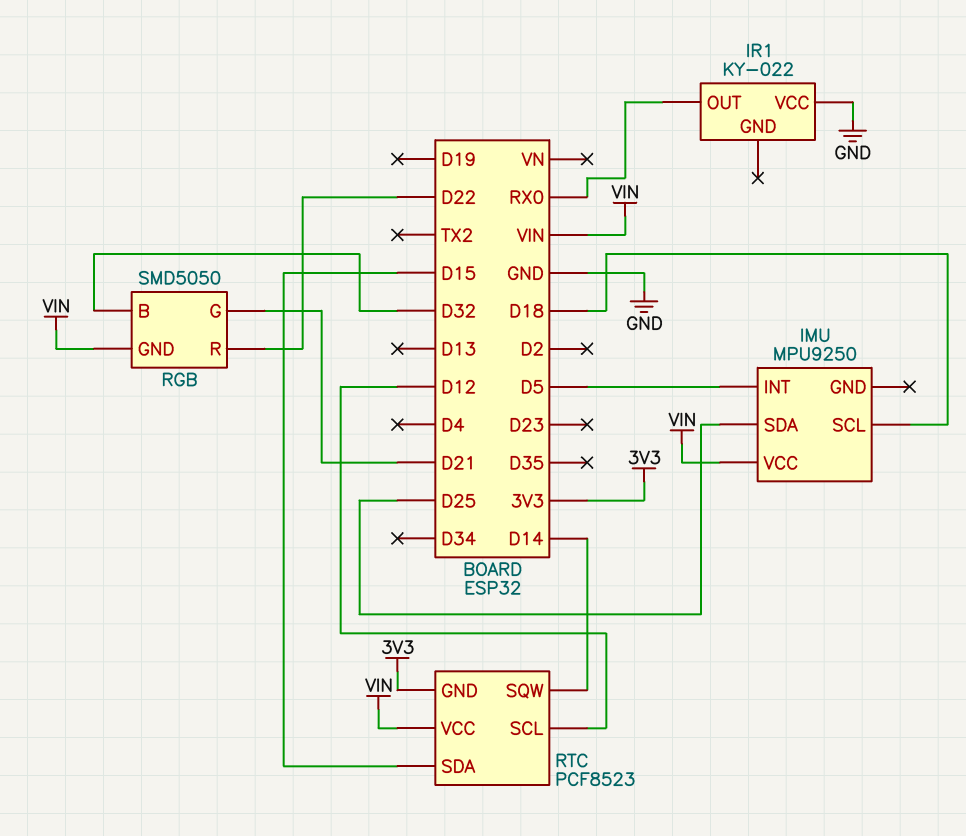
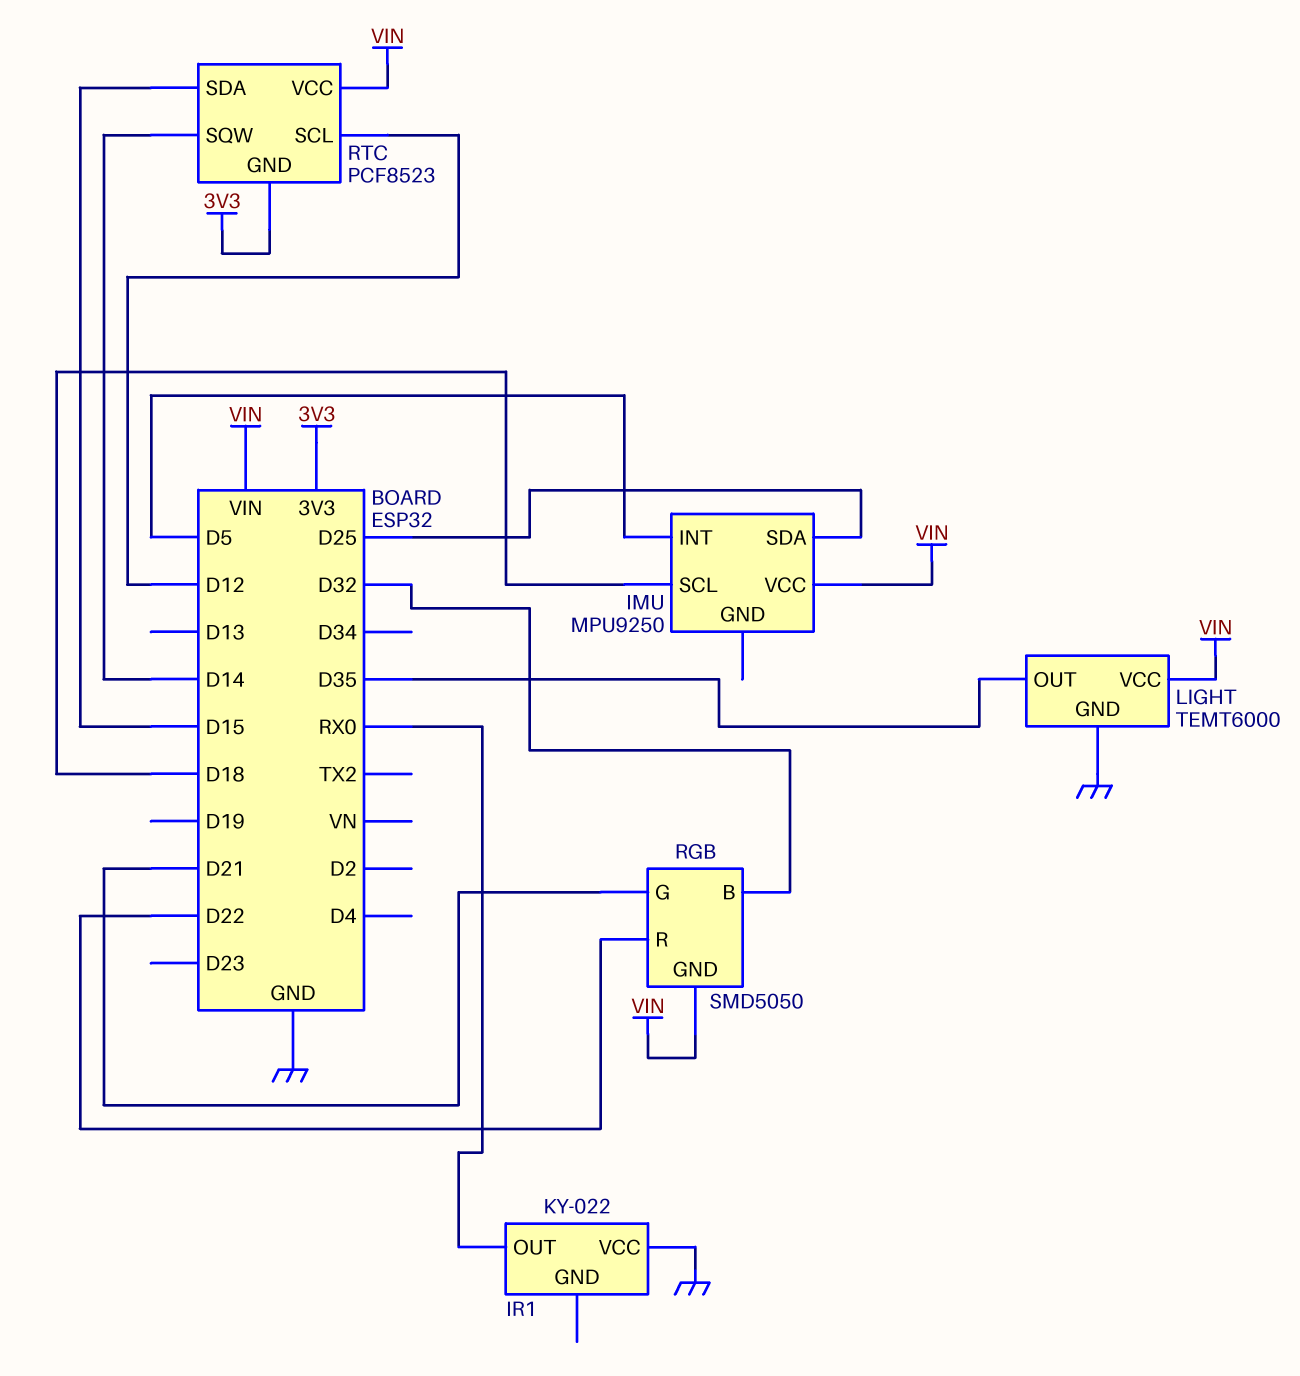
LIGHT: none -> TEMT6000
LIGHT pin GND: none -> GND
LIGHT pin OUT: none -> D35
LIGHT pin VCC: none -> VIN

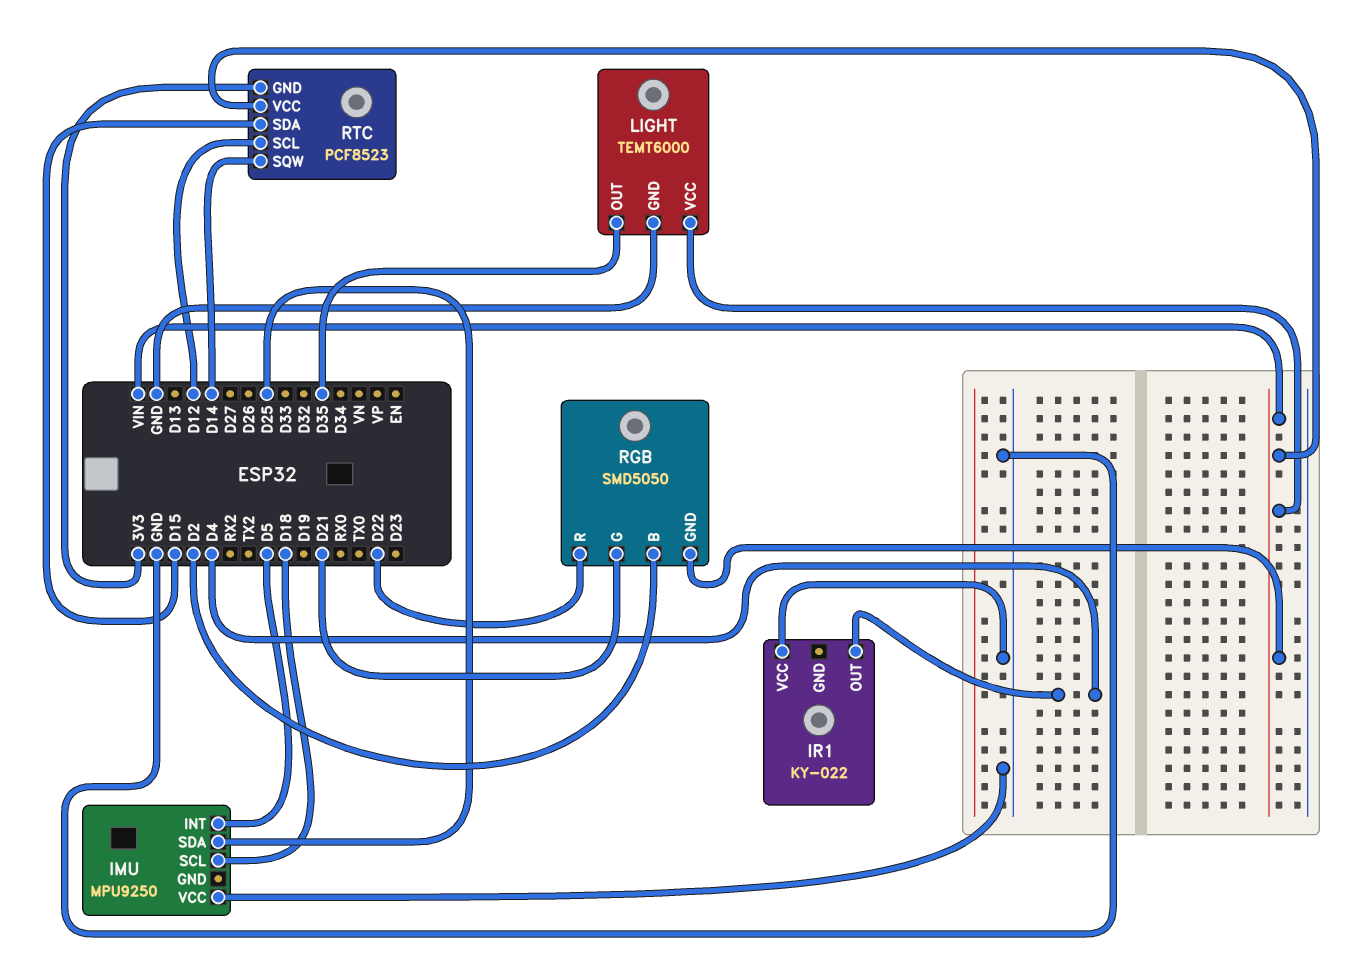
IMU pin VCC: VIN -> GND
IR1 pin OUT: RX0 -> D4
RGB pin B: D32 -> D2

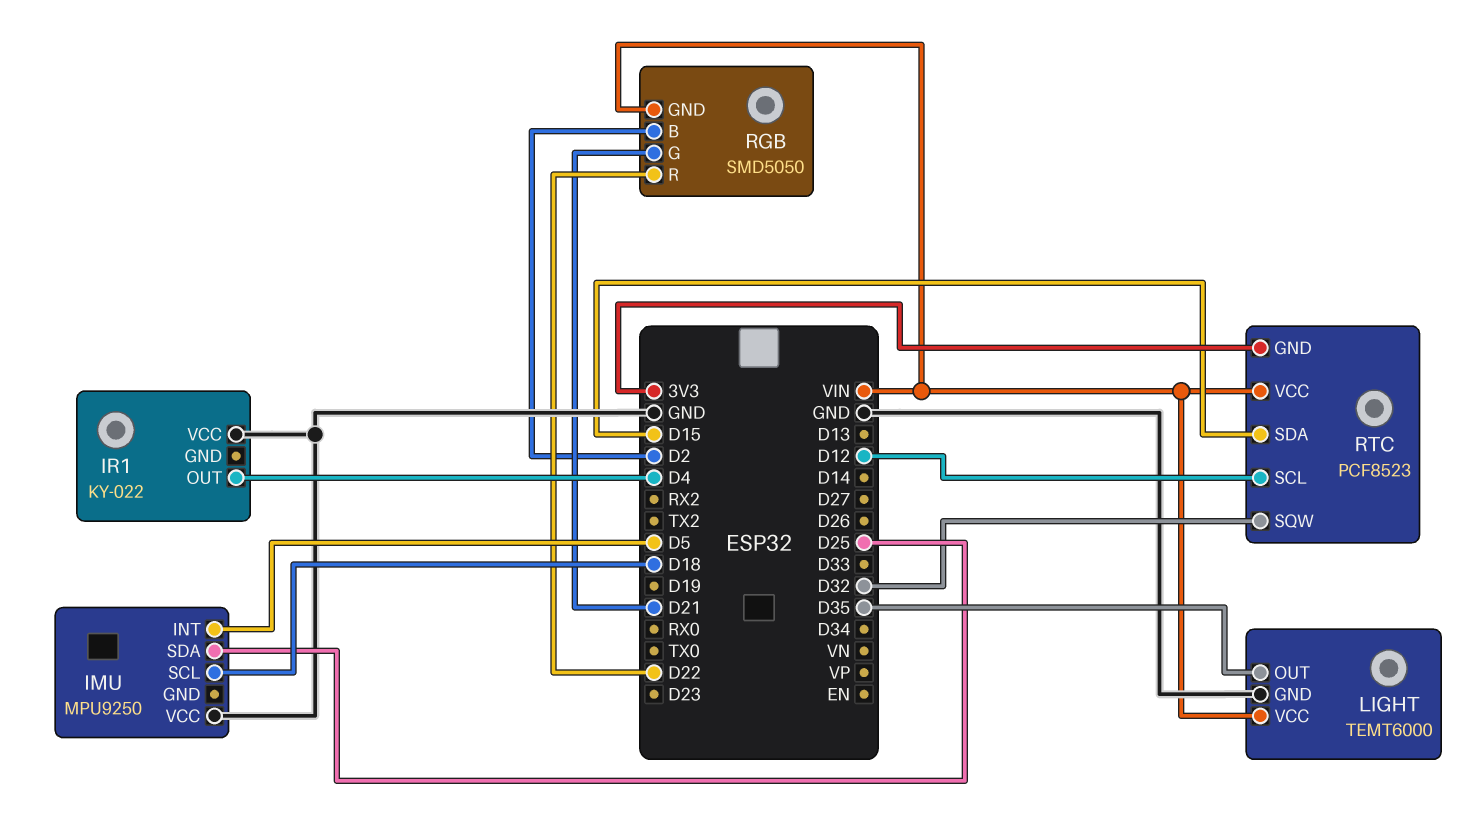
RTC pin SQW: D14 -> D32

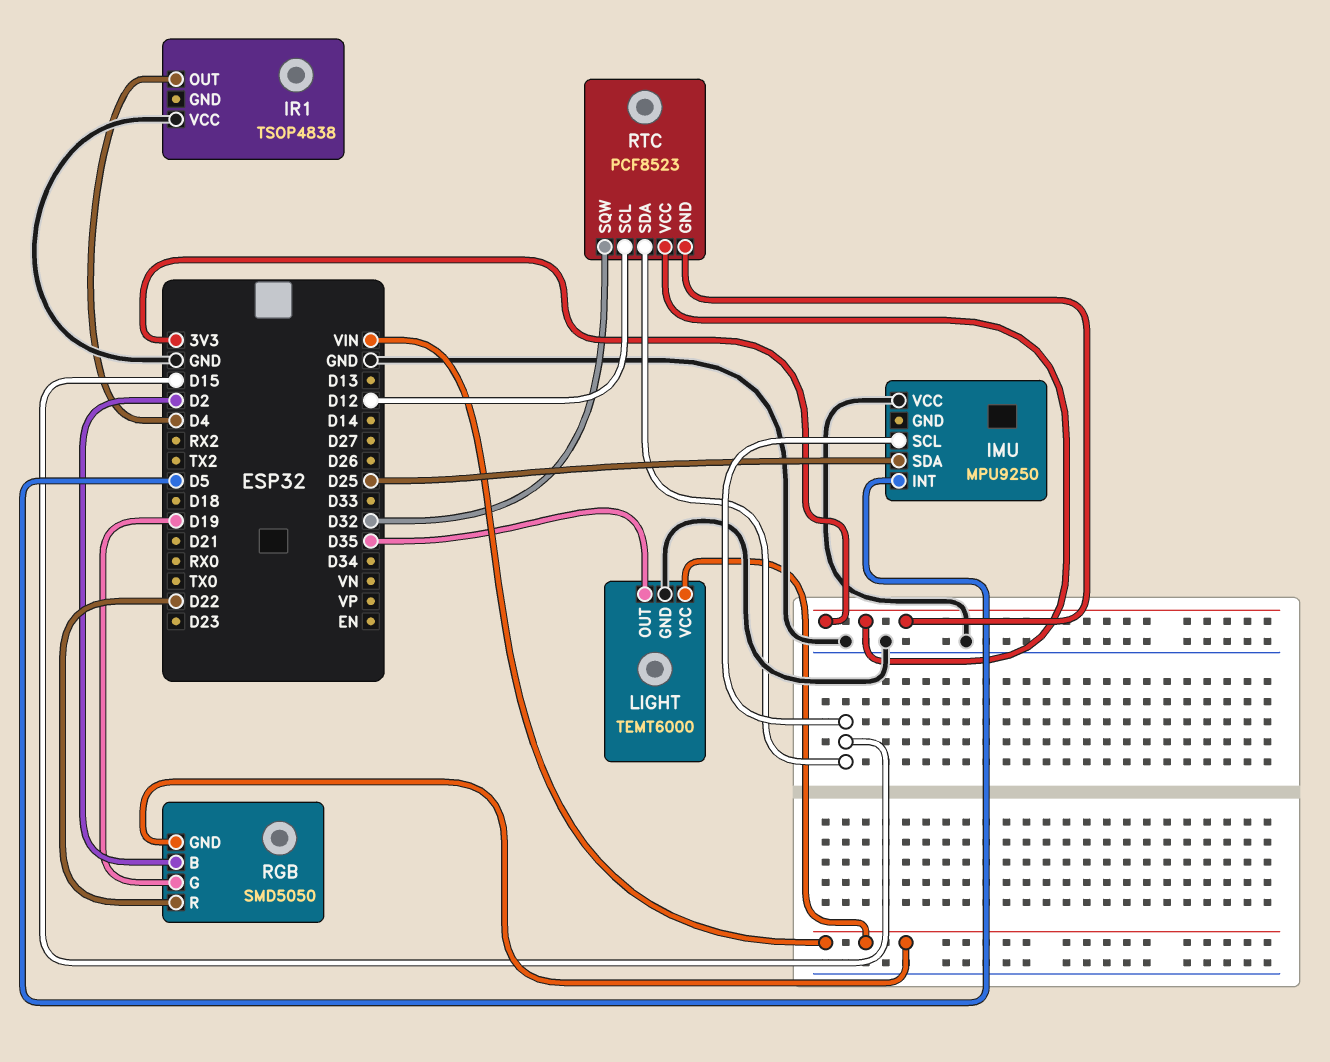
IMU pin SCL: D18 -> D15
IR1: KY-022 -> TSOP4838
RGB pin G: D21 -> D19
RTC pin VCC: VIN -> 3V3

